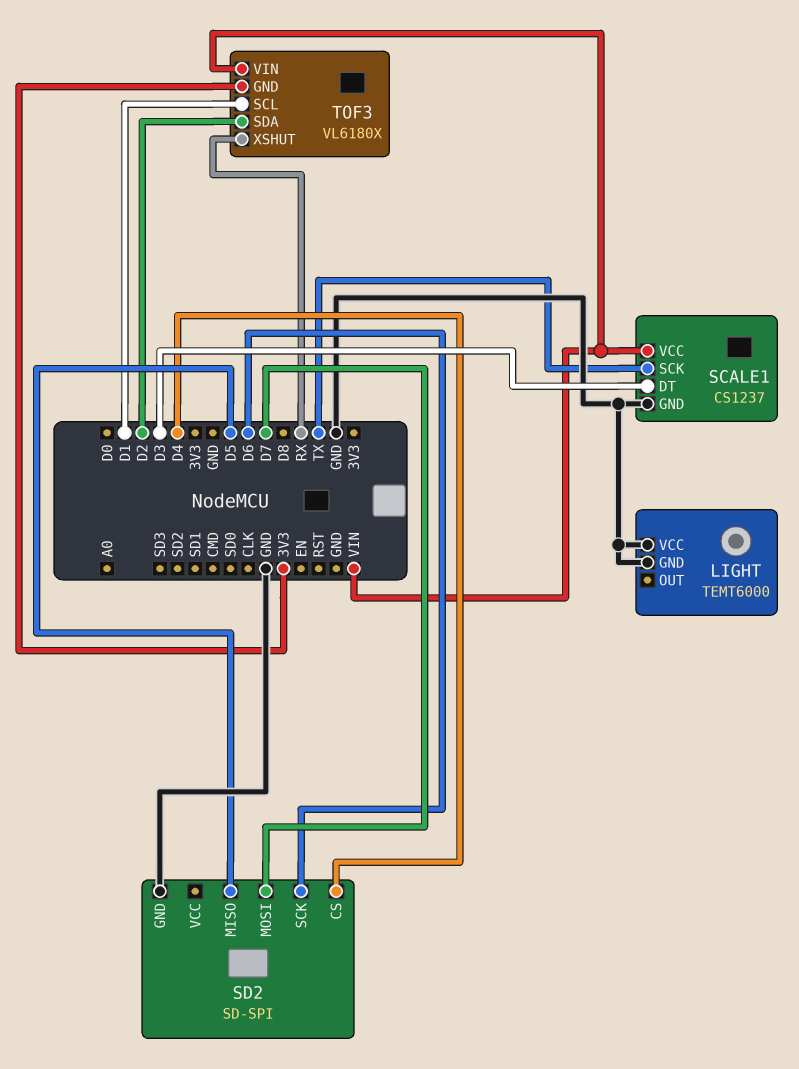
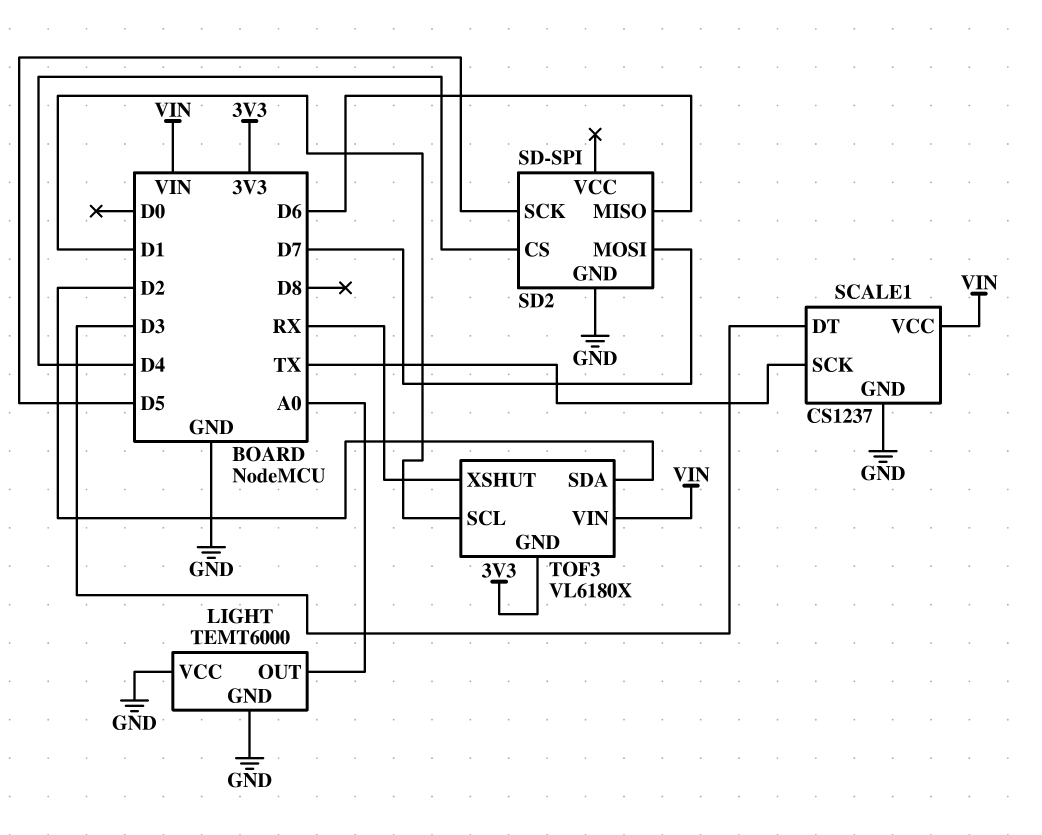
LIGHT pin OUT: none -> A0
SD2 pin MISO: D5 -> D6
SD2 pin SCK: D6 -> D5

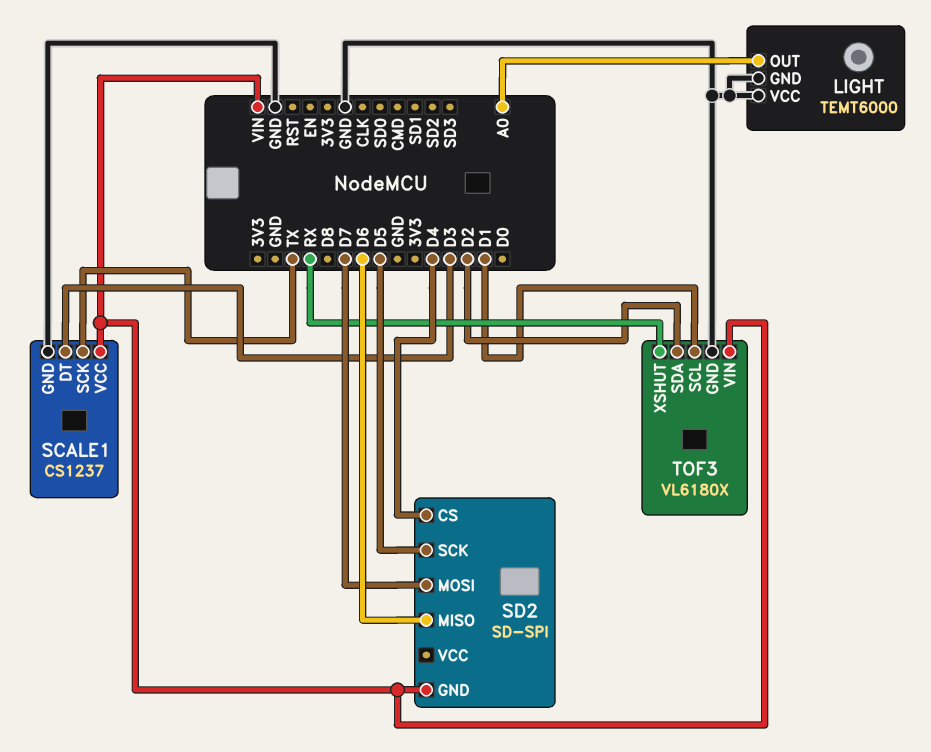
SD2 pin GND: GND -> VIN
TOF3 pin GND: 3V3 -> GND

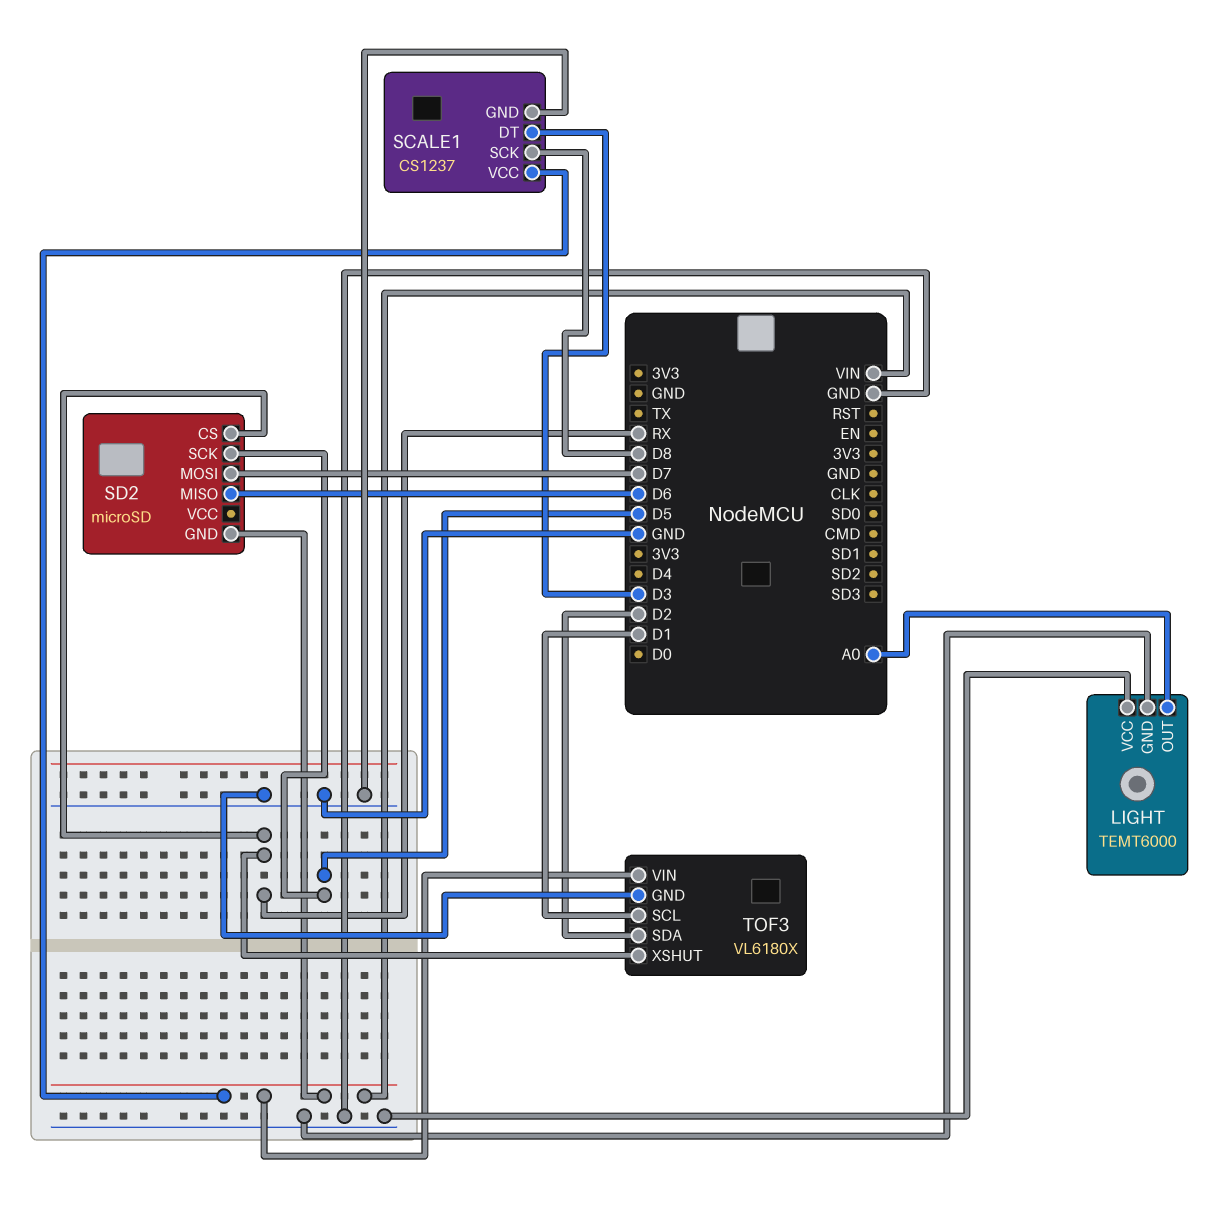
SCALE1 pin SCK: TX -> D8
SD2: SD-SPI -> microSD
SD2 pin CS: D4 -> RX

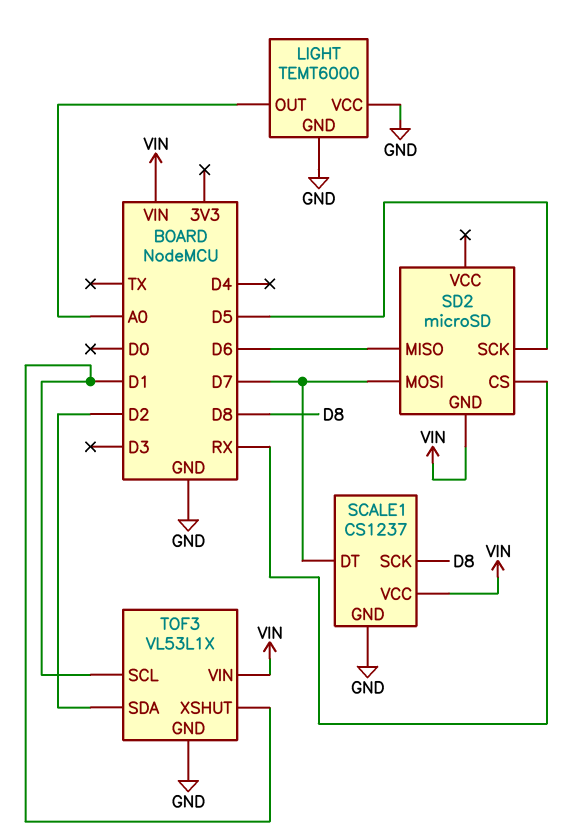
SCALE1 pin DT: D3 -> D7
TOF3: VL6180X -> VL53L1X
TOF3 pin XSHUT: RX -> D1

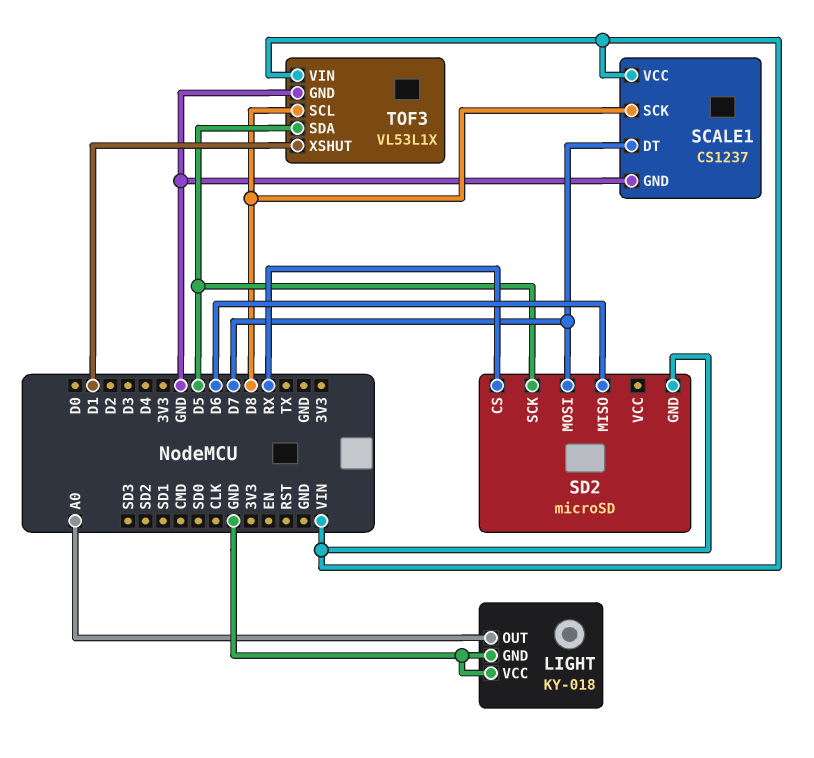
LIGHT: TEMT6000 -> KY-018
TOF3 pin SCL: D1 -> D8
TOF3 pin SDA: D2 -> D5

